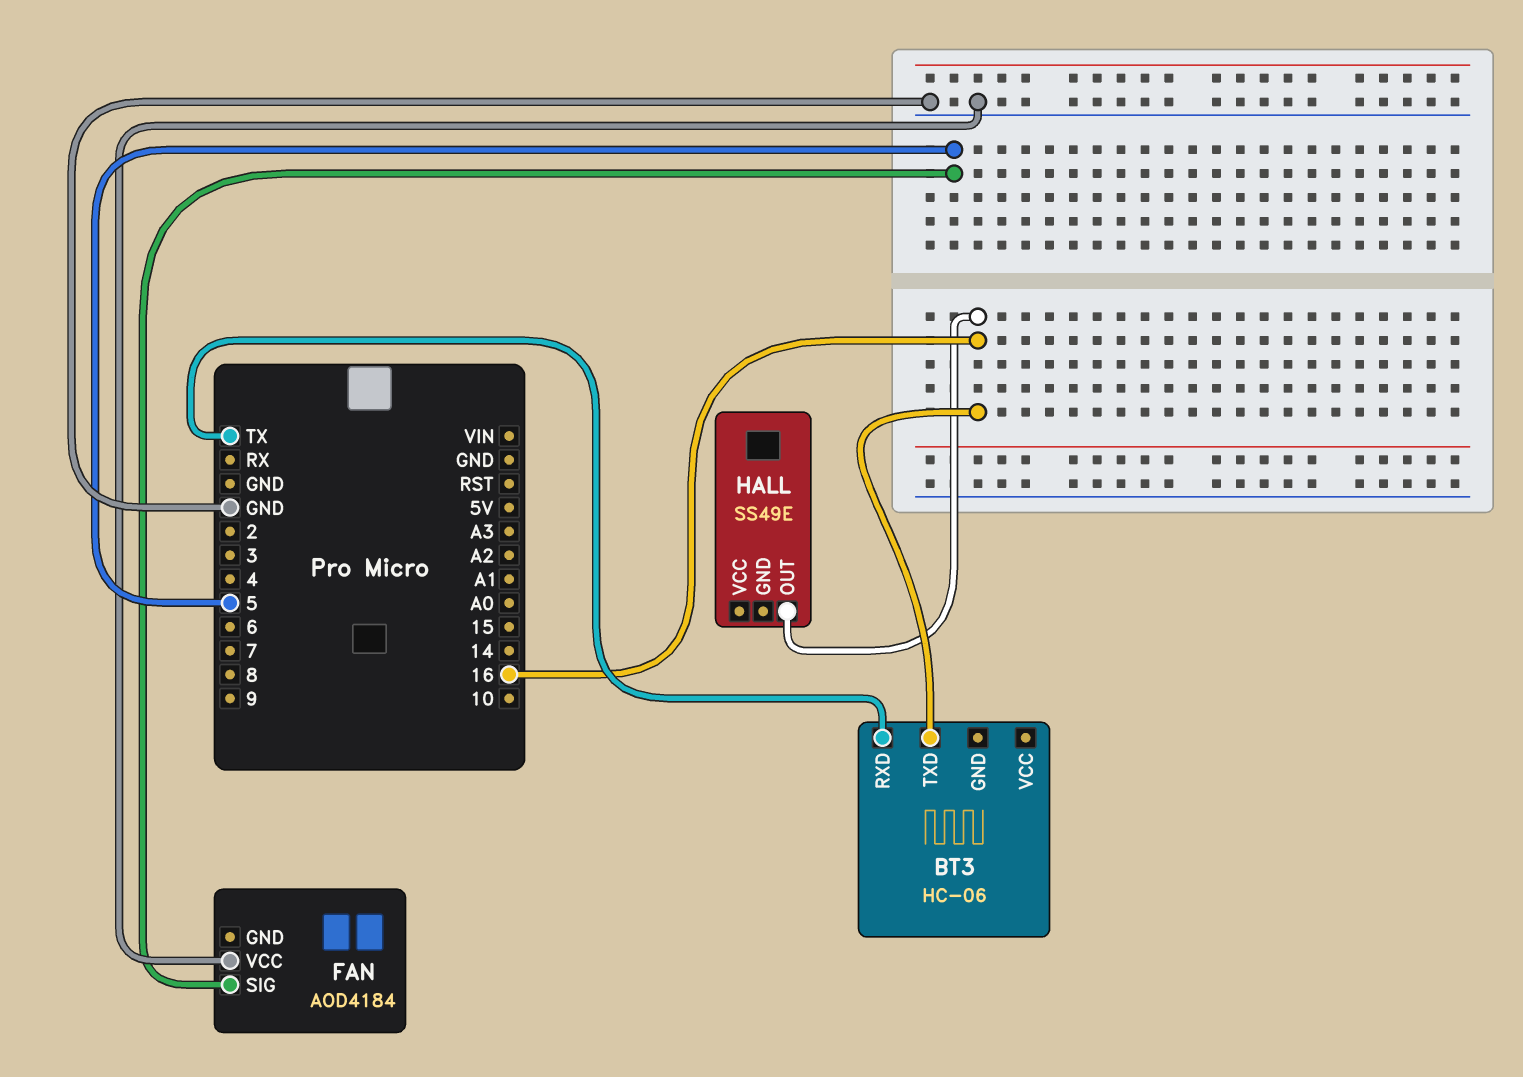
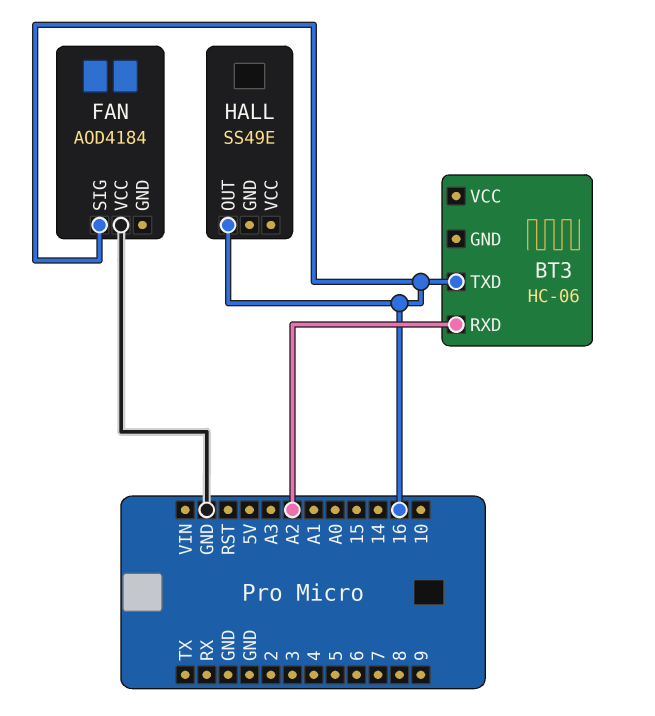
BT3 pin RXD: TX -> A2
FAN pin SIG: 5 -> 16

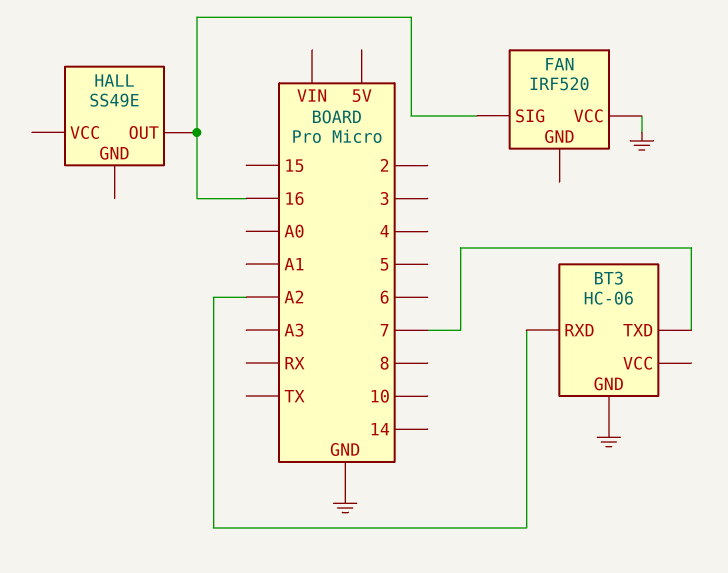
BT3 pin GND: none -> GND
BT3 pin TXD: 16 -> 7
FAN: AOD4184 -> IRF520

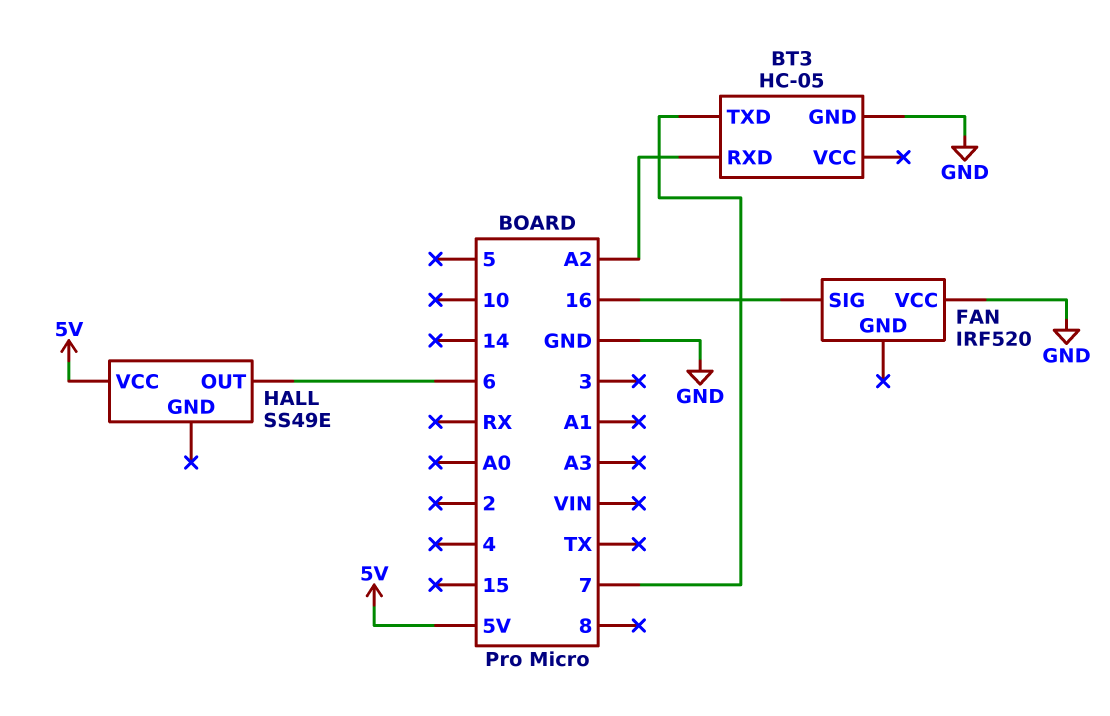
BT3: HC-06 -> HC-05
HALL pin OUT: 16 -> 6
HALL pin VCC: none -> 5V

